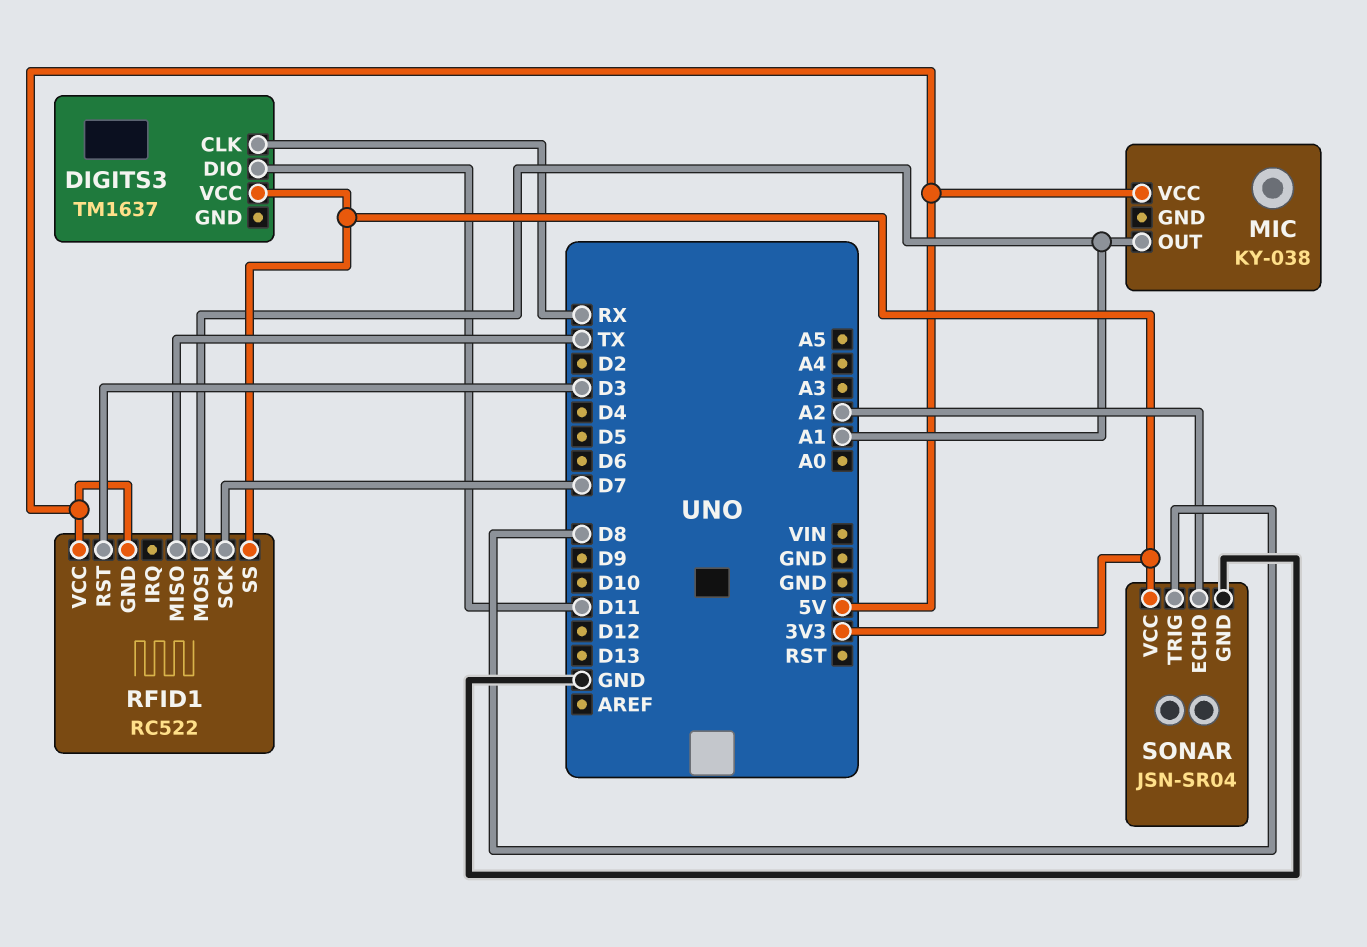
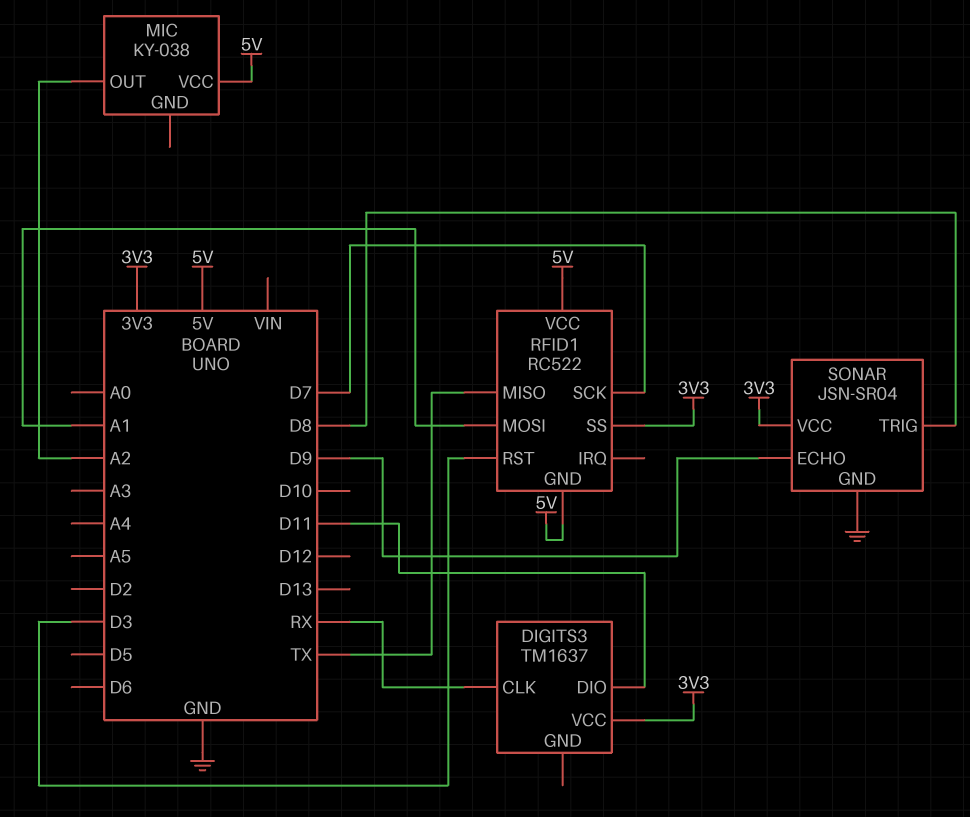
MIC pin OUT: A1 -> A2
SONAR pin ECHO: A2 -> D9

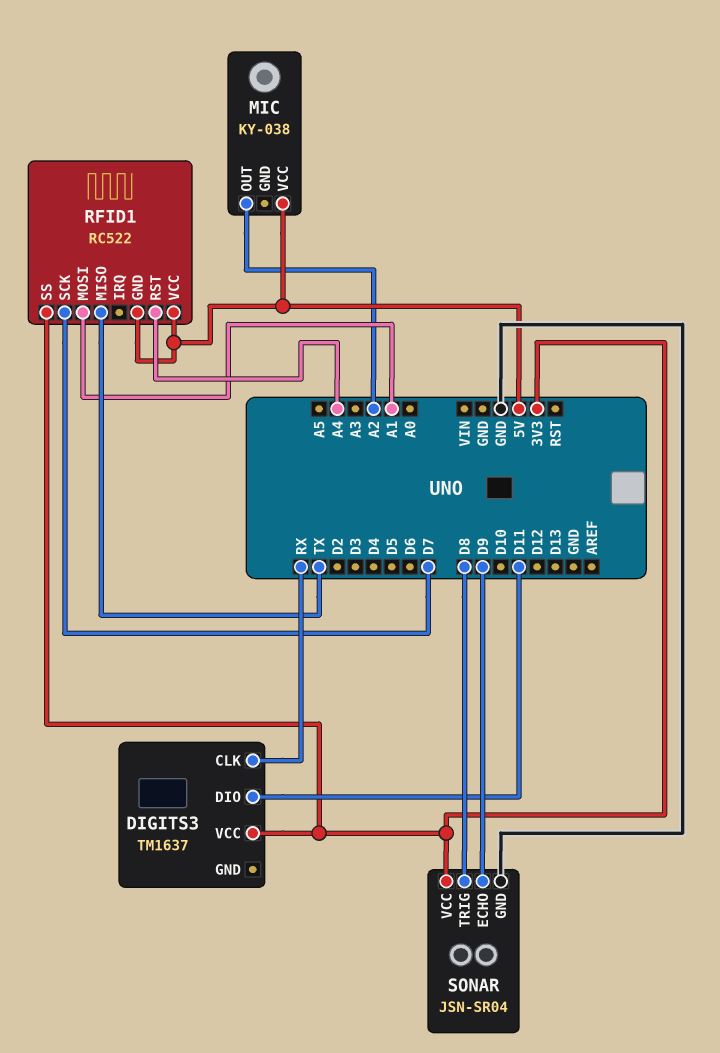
RFID1 pin RST: D3 -> A4

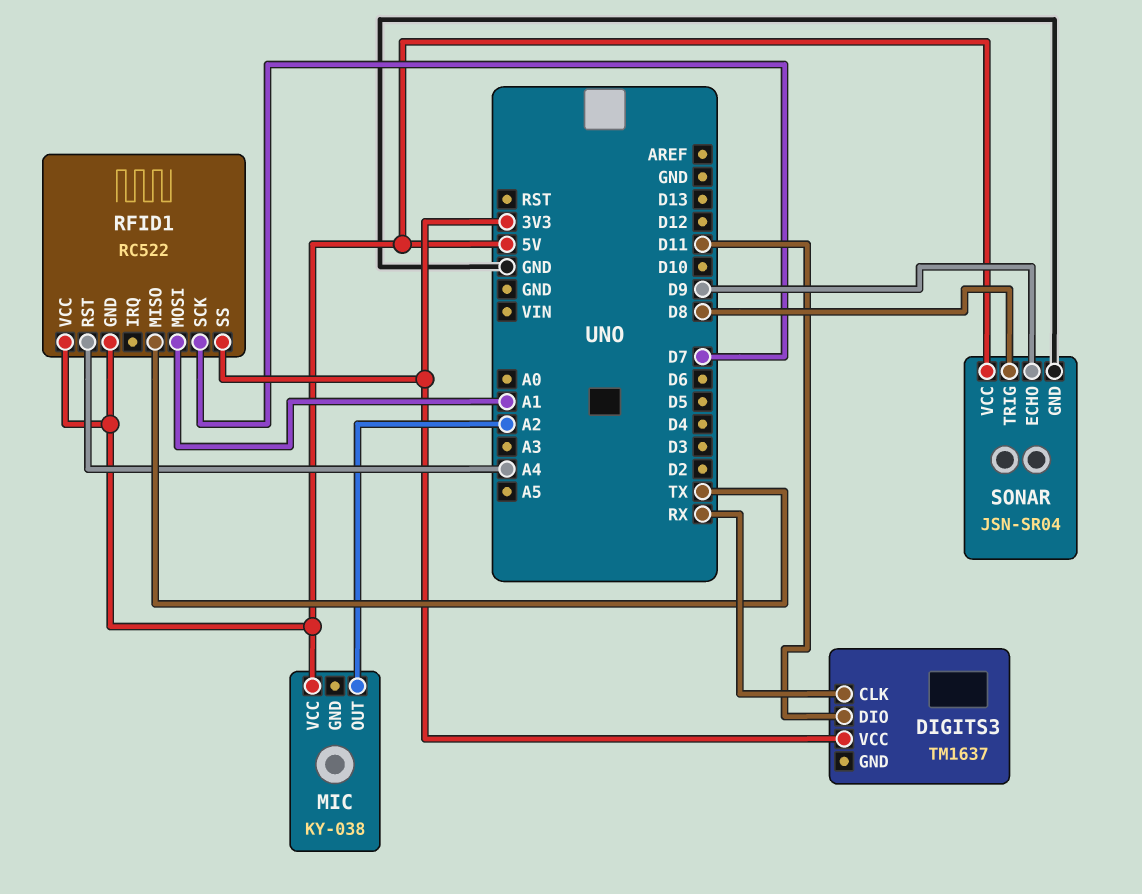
SONAR pin VCC: 3V3 -> 5V

